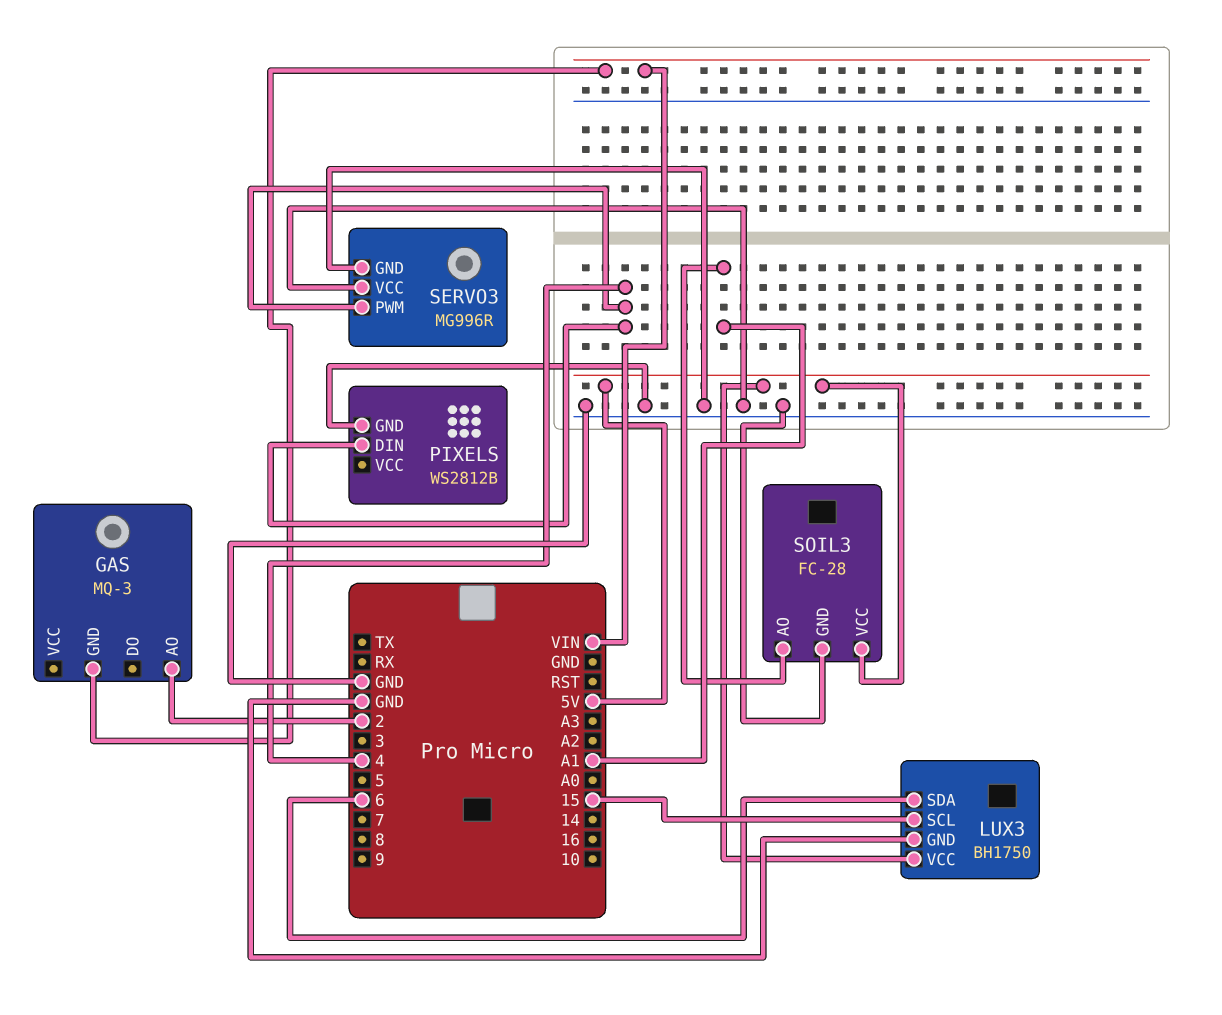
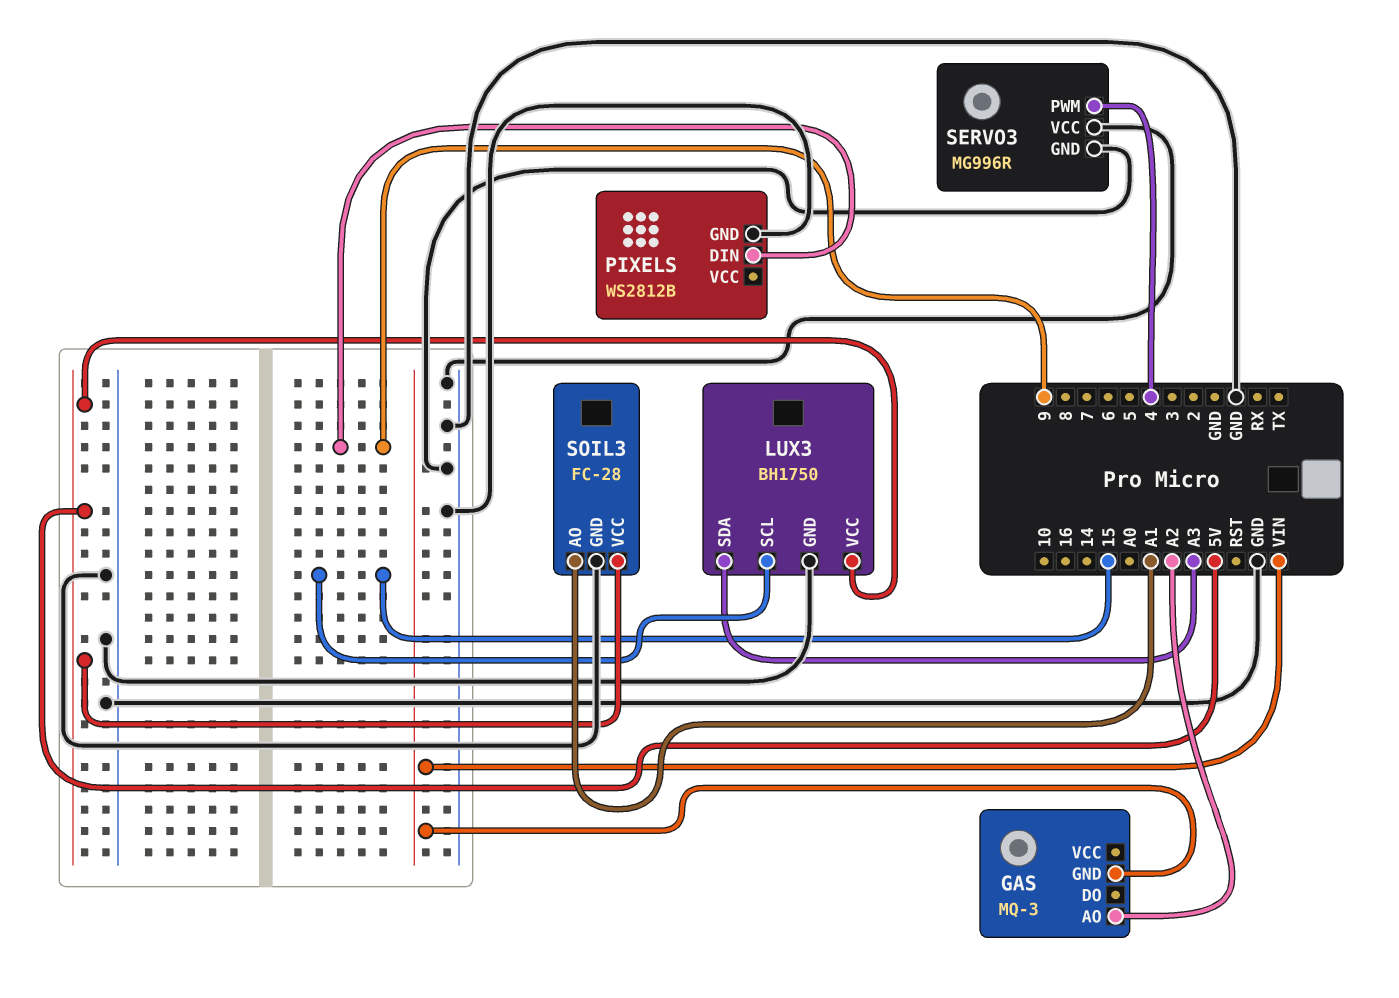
GAS pin AO: 2 -> A2
LUX3 pin SDA: 6 -> A3
PIXELS pin DIN: 4 -> 9

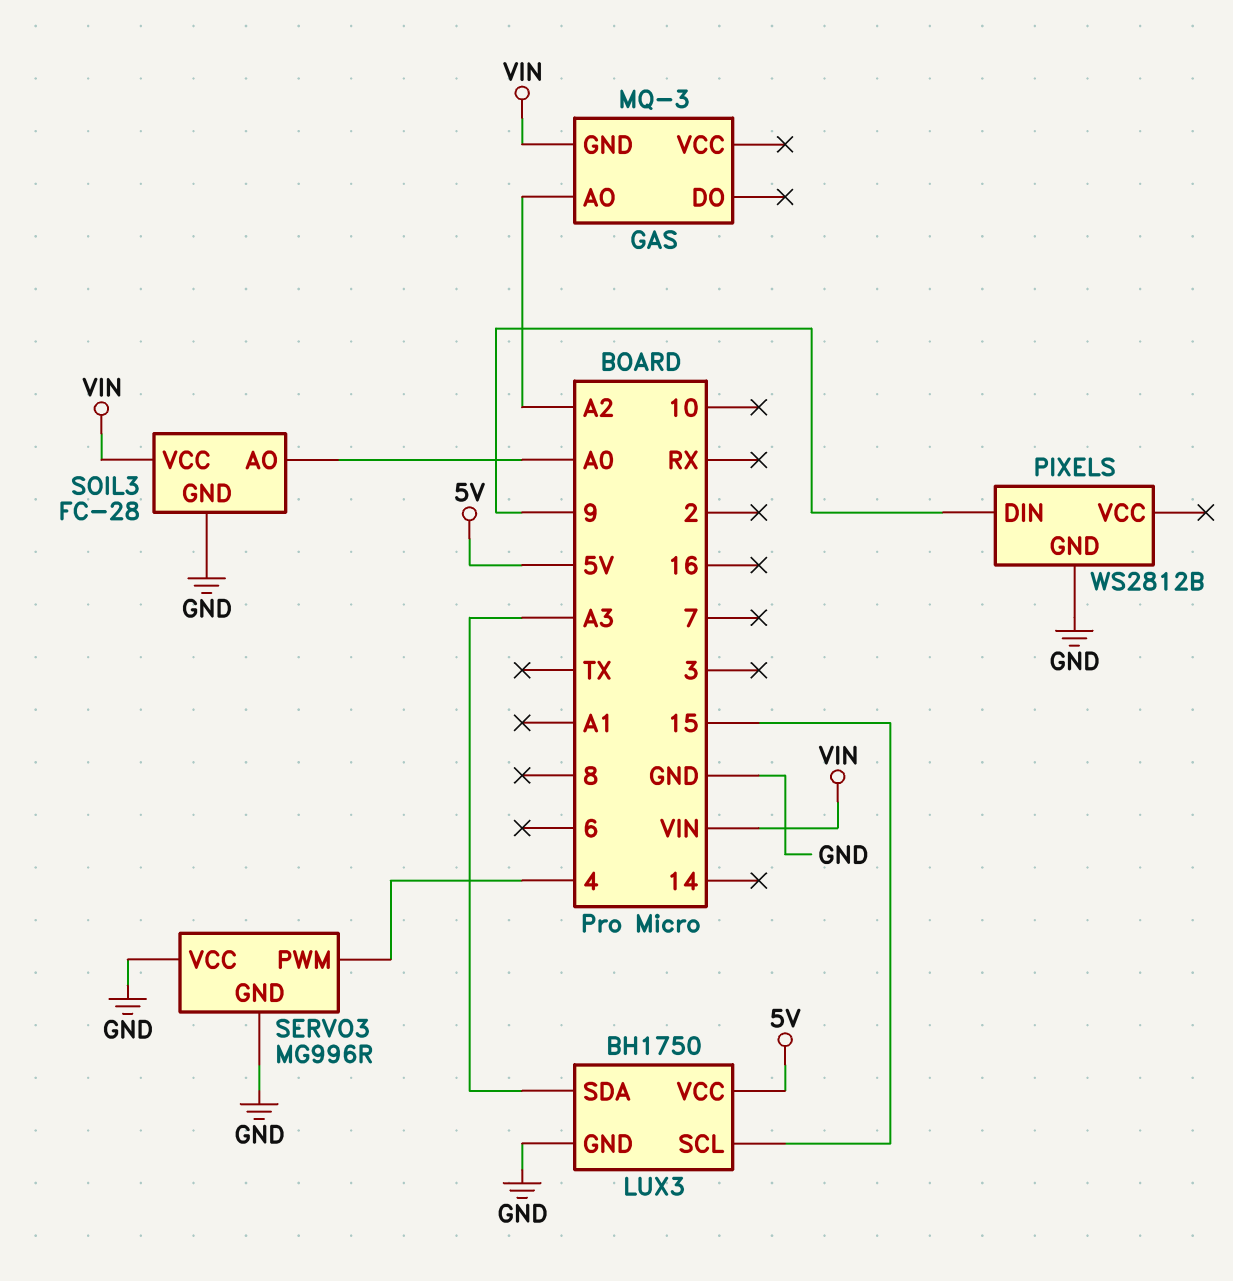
SOIL3 pin AO: A1 -> A0
SOIL3 pin VCC: 5V -> VIN

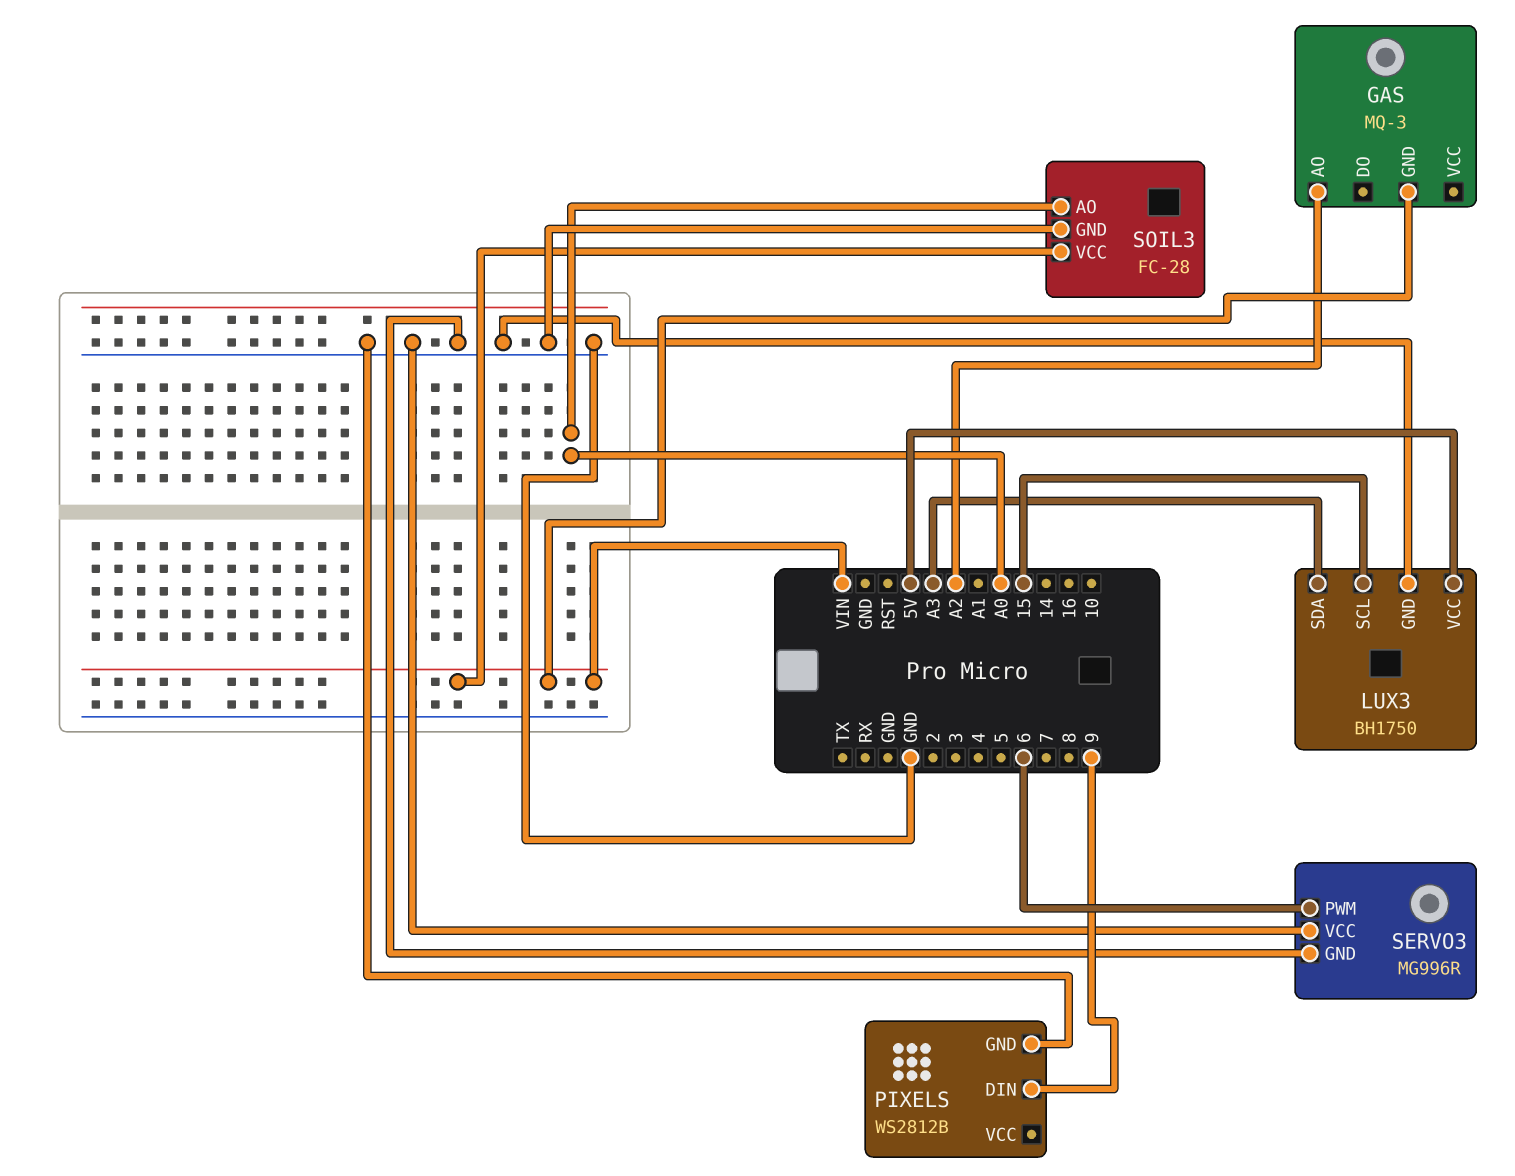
SERVO3 pin PWM: 4 -> 6

